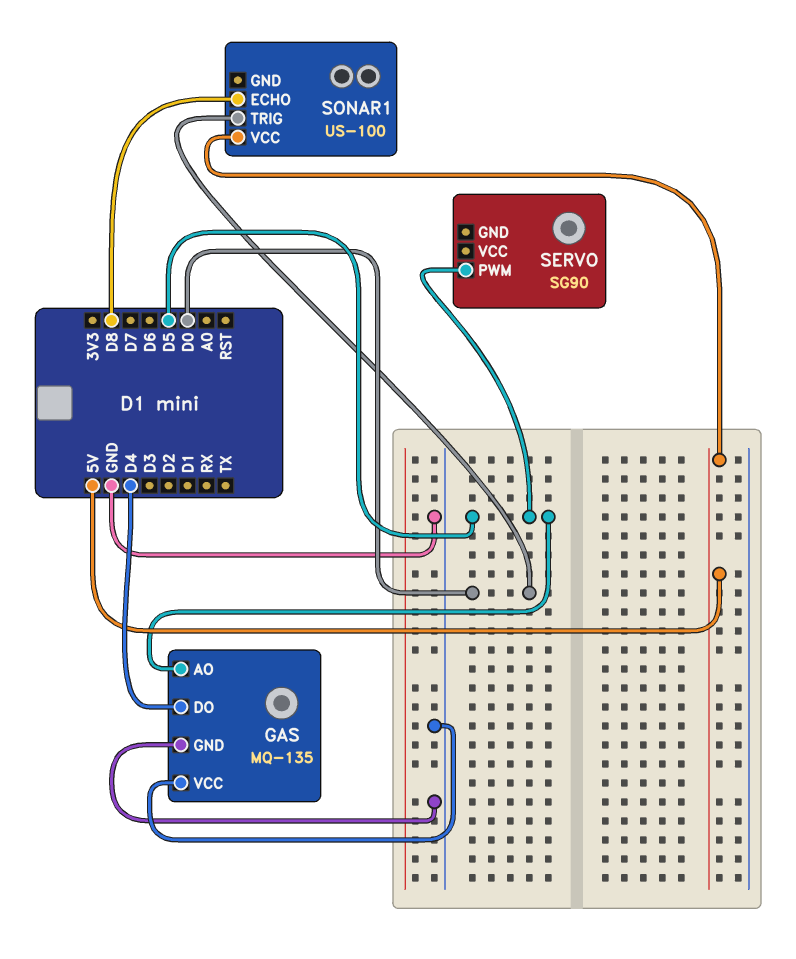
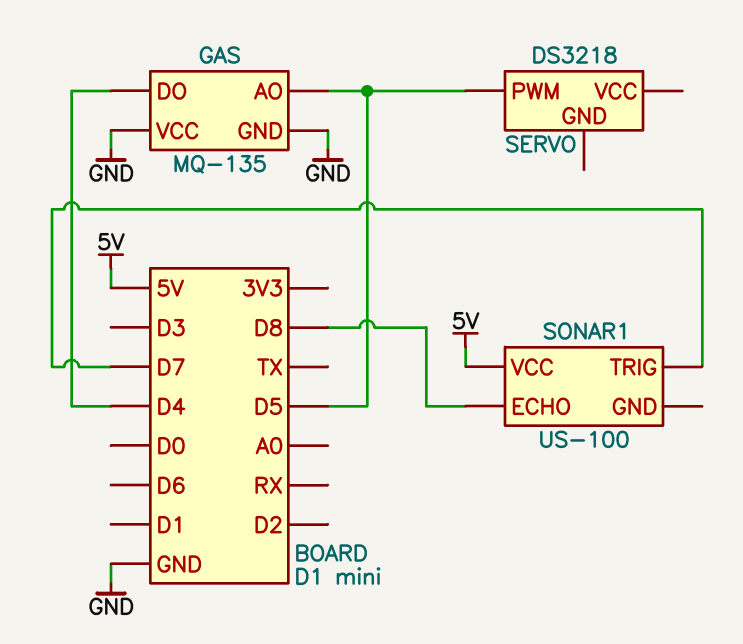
SERVO: SG90 -> DS3218
SONAR1 pin TRIG: D0 -> D7

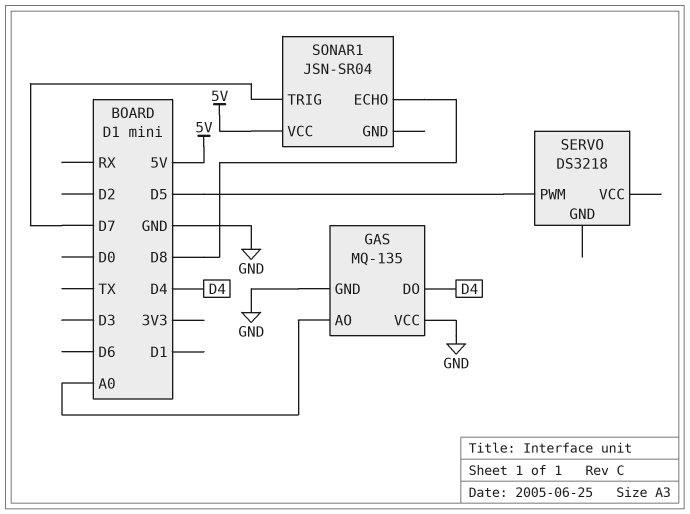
GAS pin AO: D5 -> A0
SONAR1: US-100 -> JSN-SR04

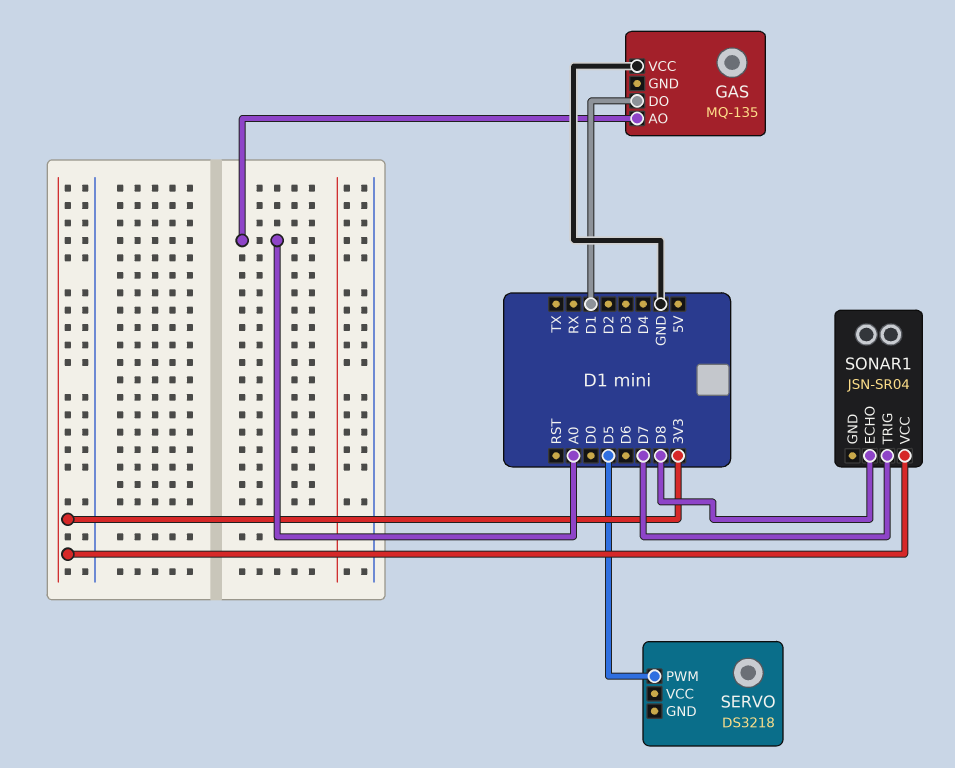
GAS pin DO: D4 -> D1
GAS pin GND: GND -> none
SONAR1 pin VCC: 5V -> 3V3

